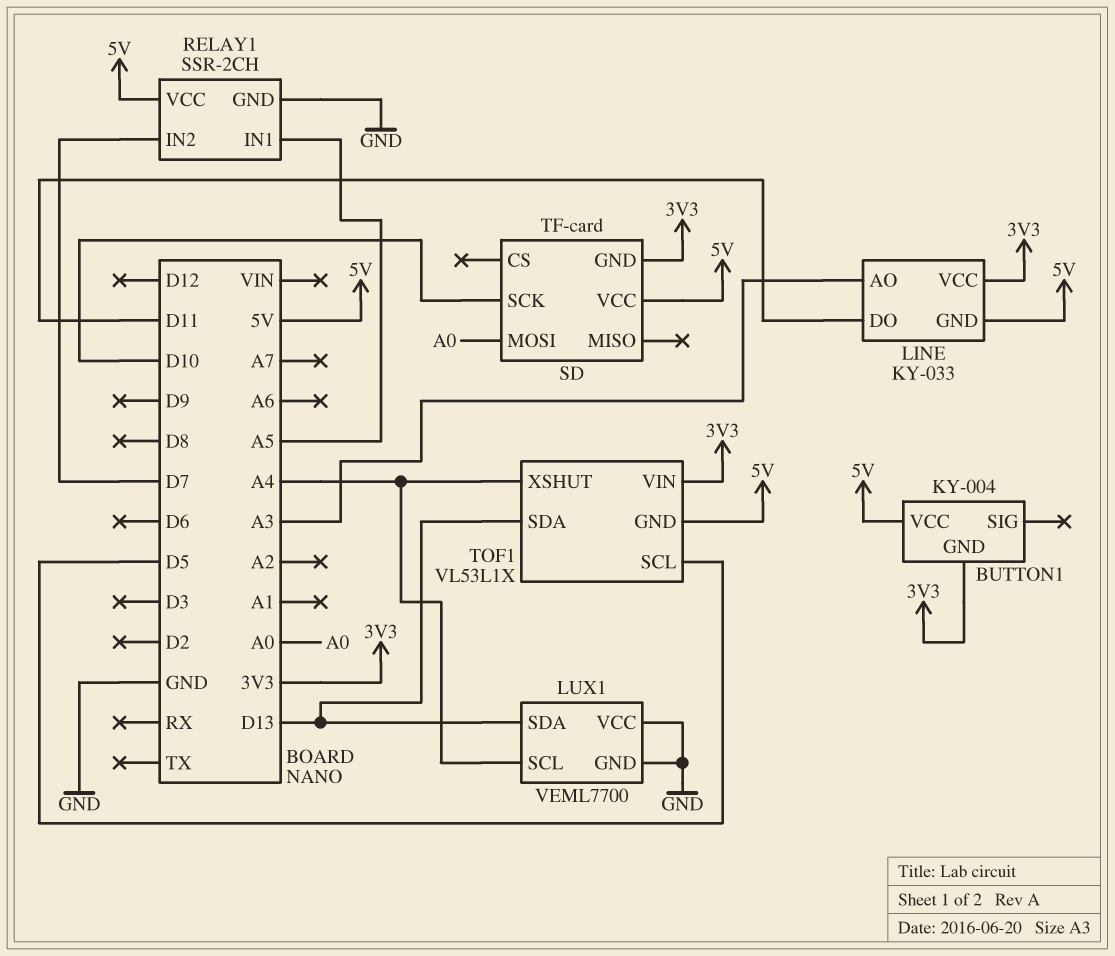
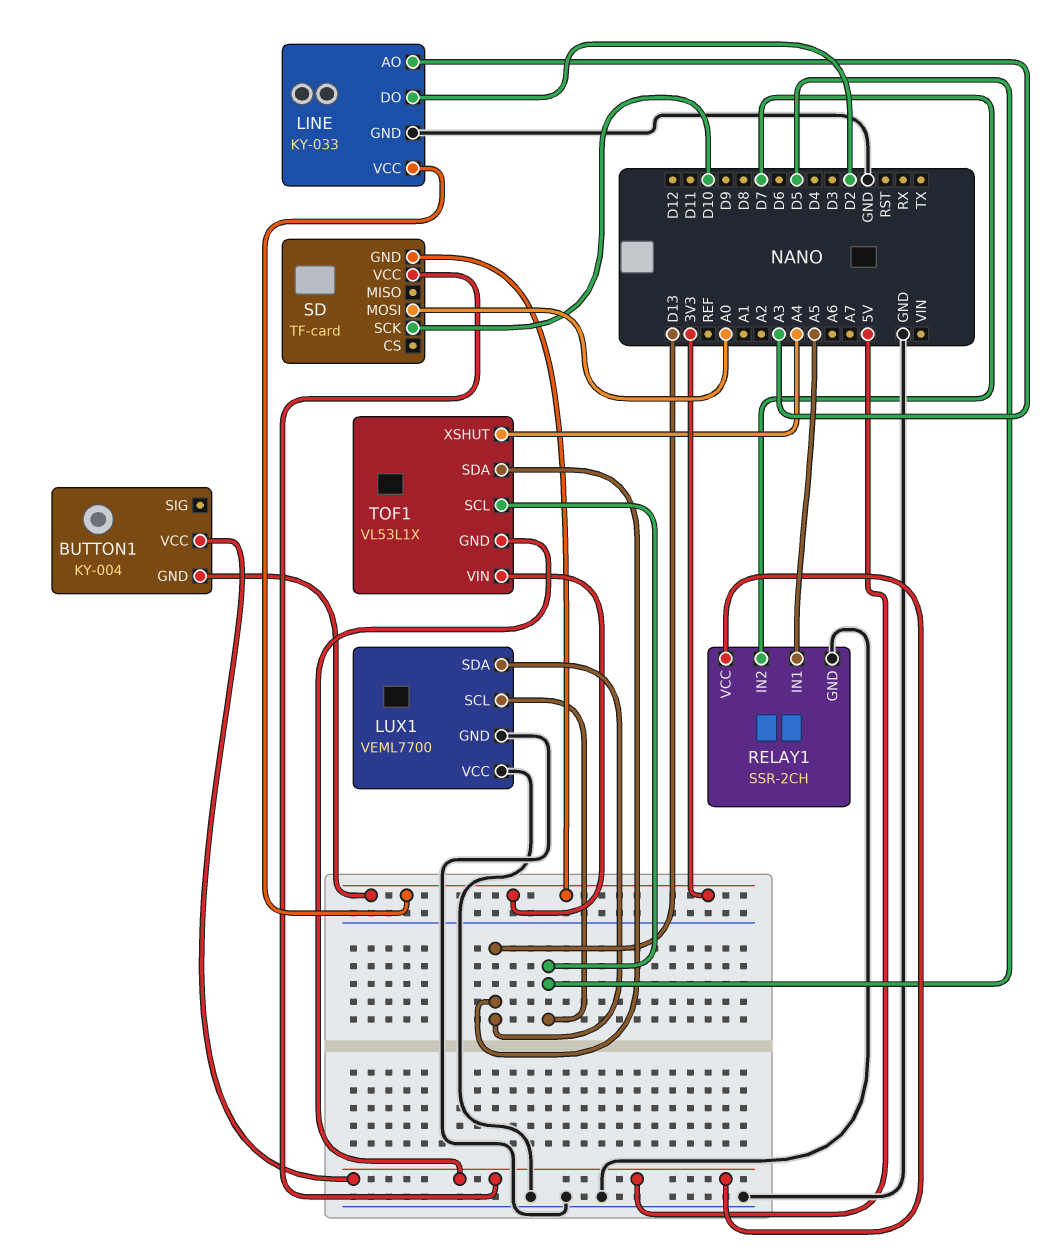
LINE pin DO: D11 -> D2
LINE pin GND: 5V -> GND
LUX1 pin SCL: A4 -> D5

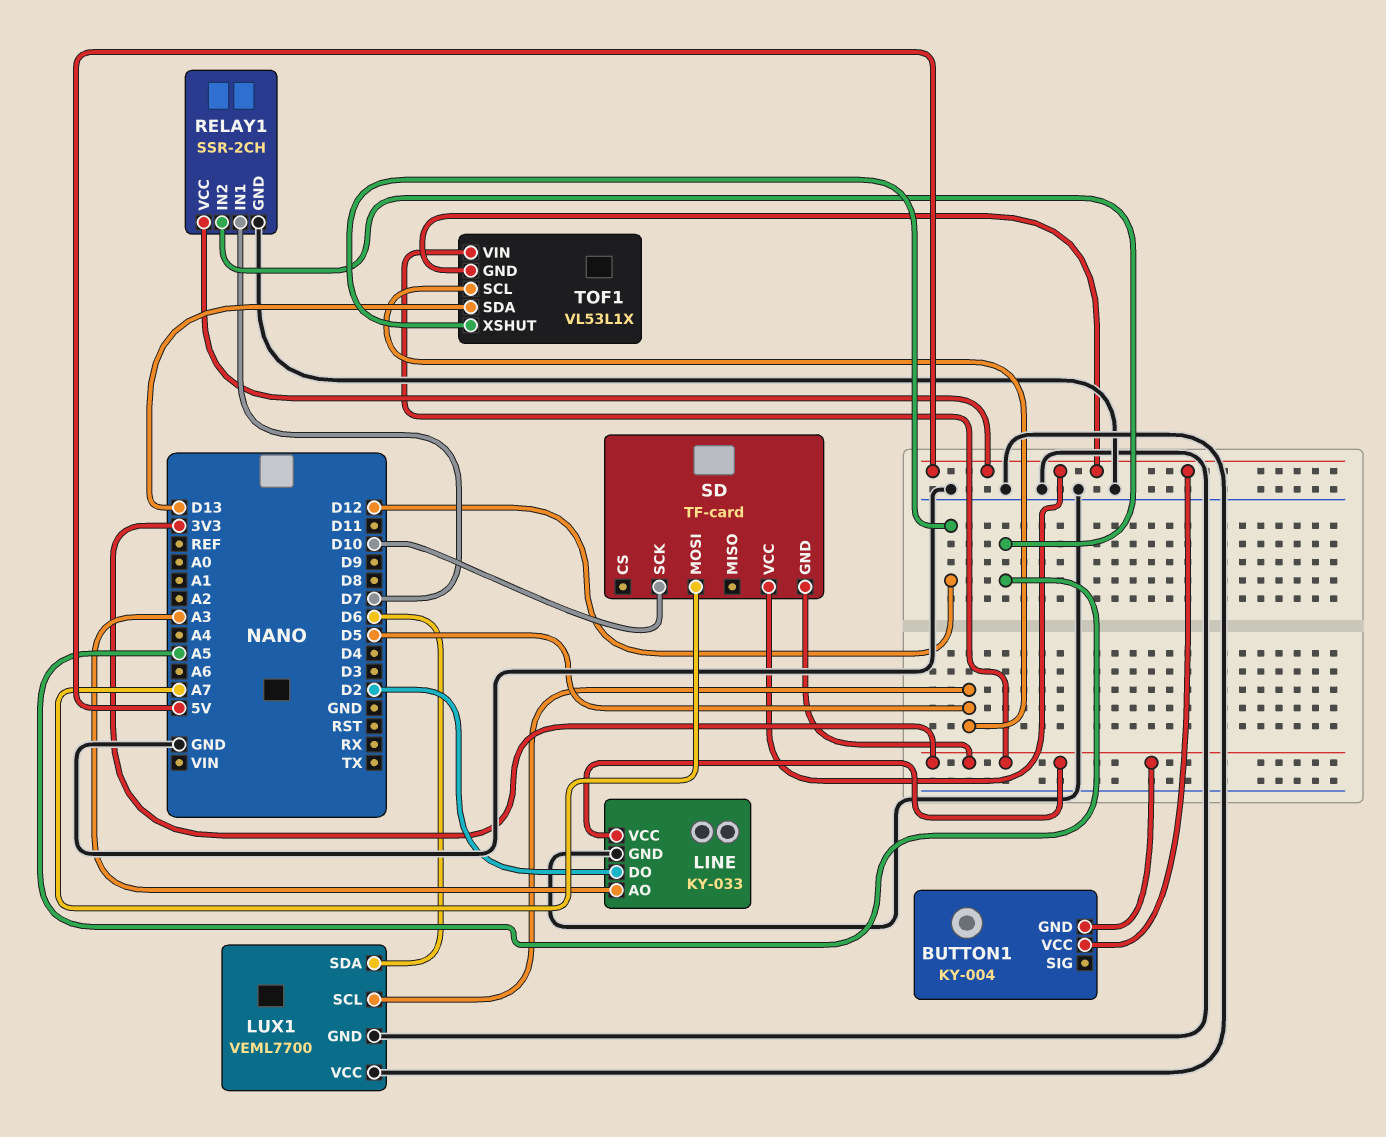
LUX1 pin SDA: D13 -> D6
RELAY1 pin IN1: A5 -> D7
RELAY1 pin IN2: D7 -> A5
SD pin MOSI: A0 -> A7
TOF1 pin XSHUT: A4 -> D12

